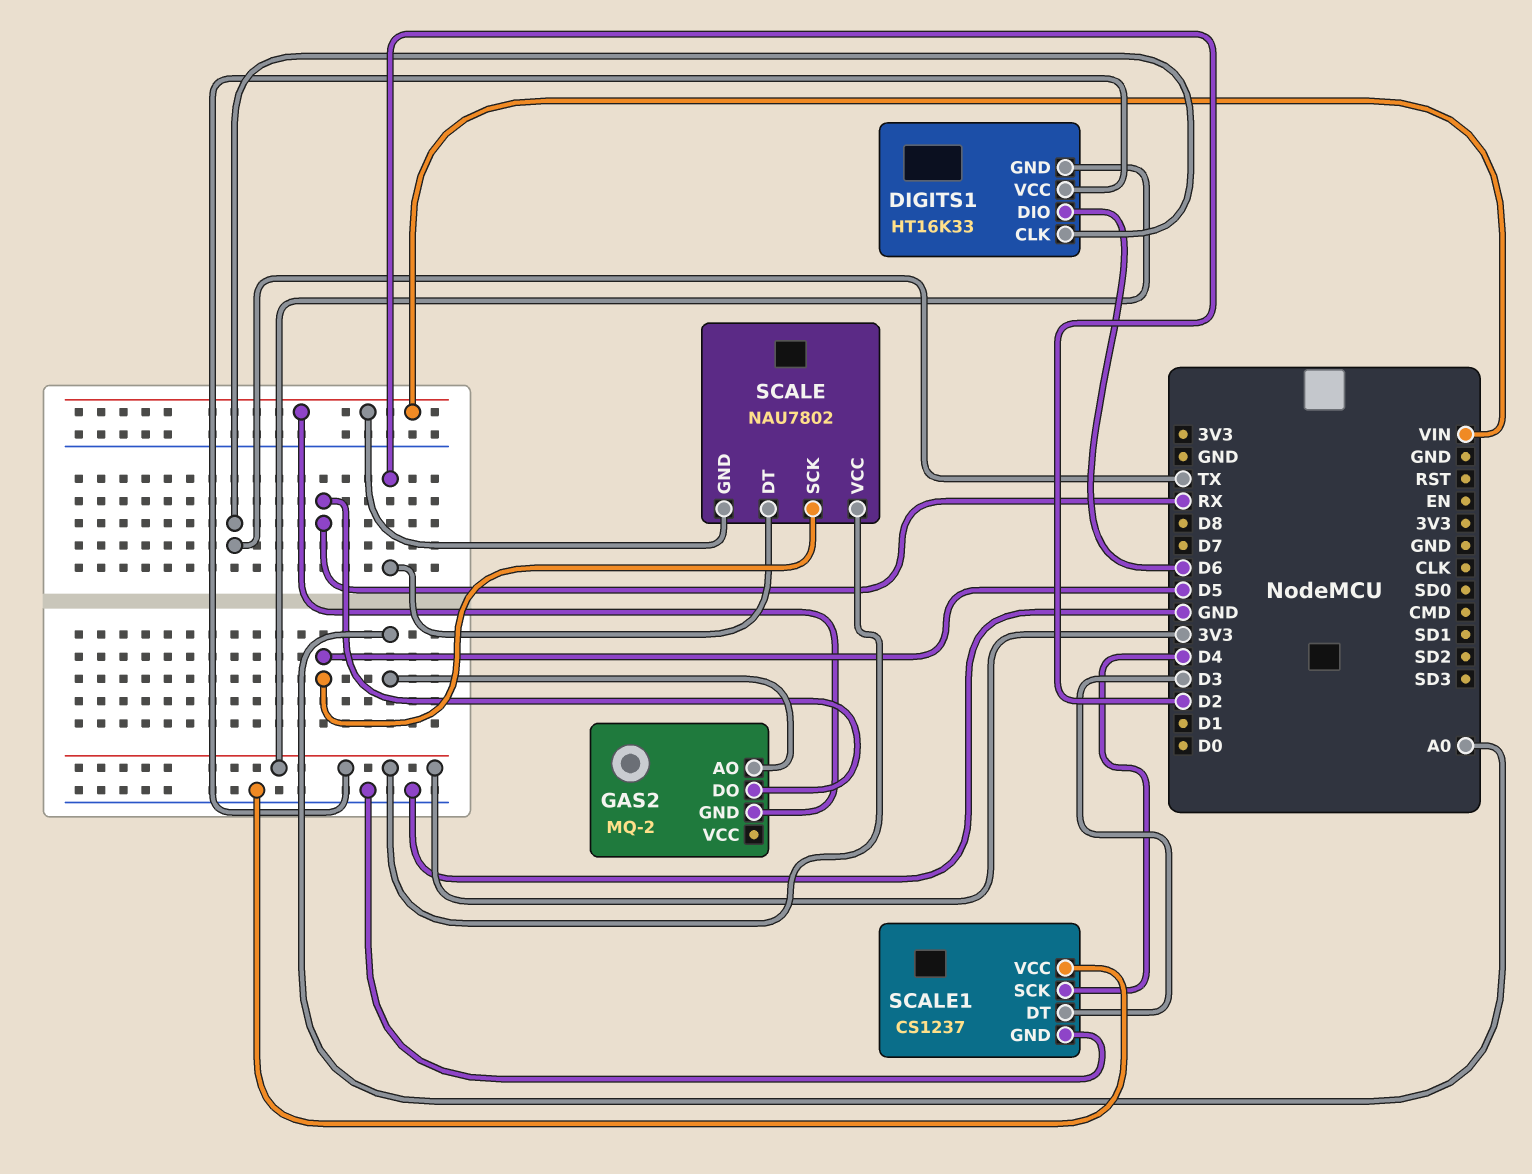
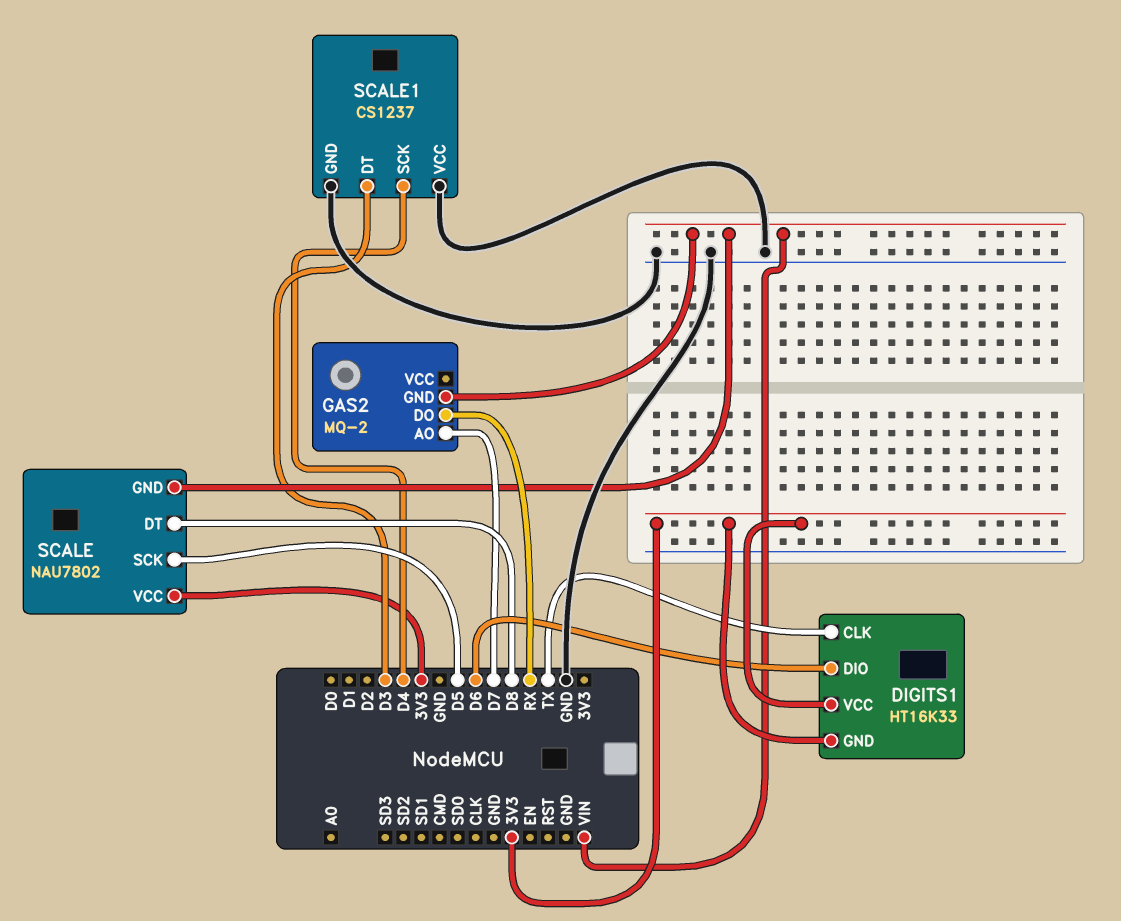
GAS2 pin AO: A0 -> D7
SCALE pin DT: D2 -> D8

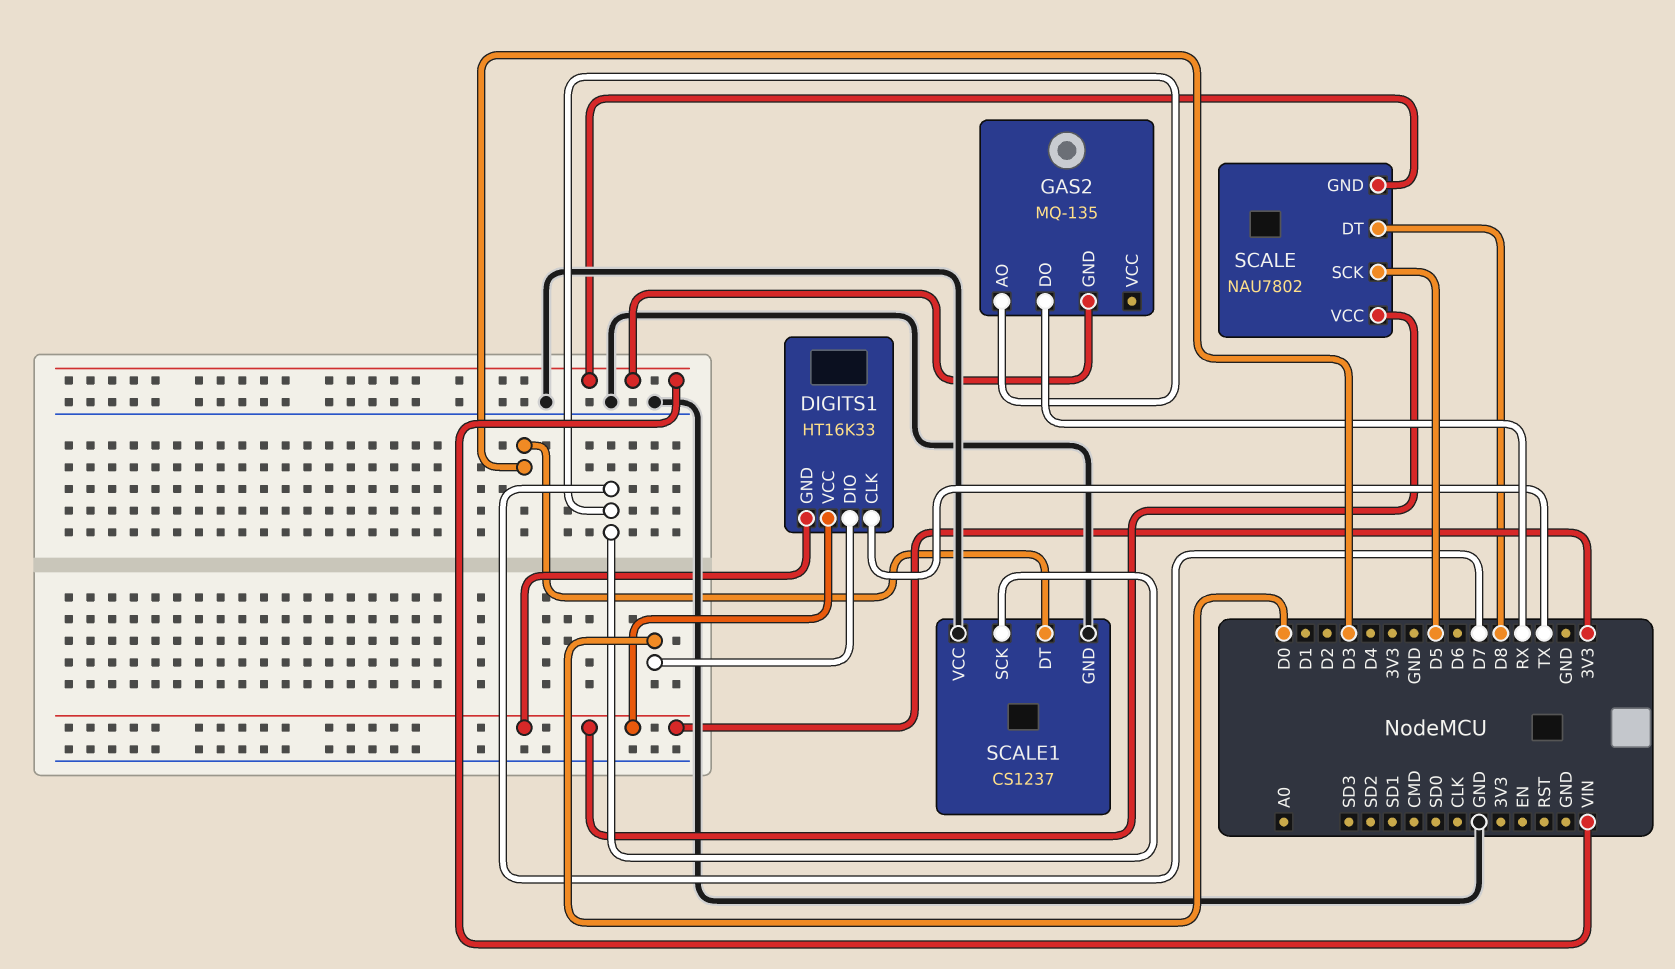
DIGITS1 pin DIO: D6 -> D0
GAS2: MQ-2 -> MQ-135
SCALE1 pin SCK: D4 -> D7

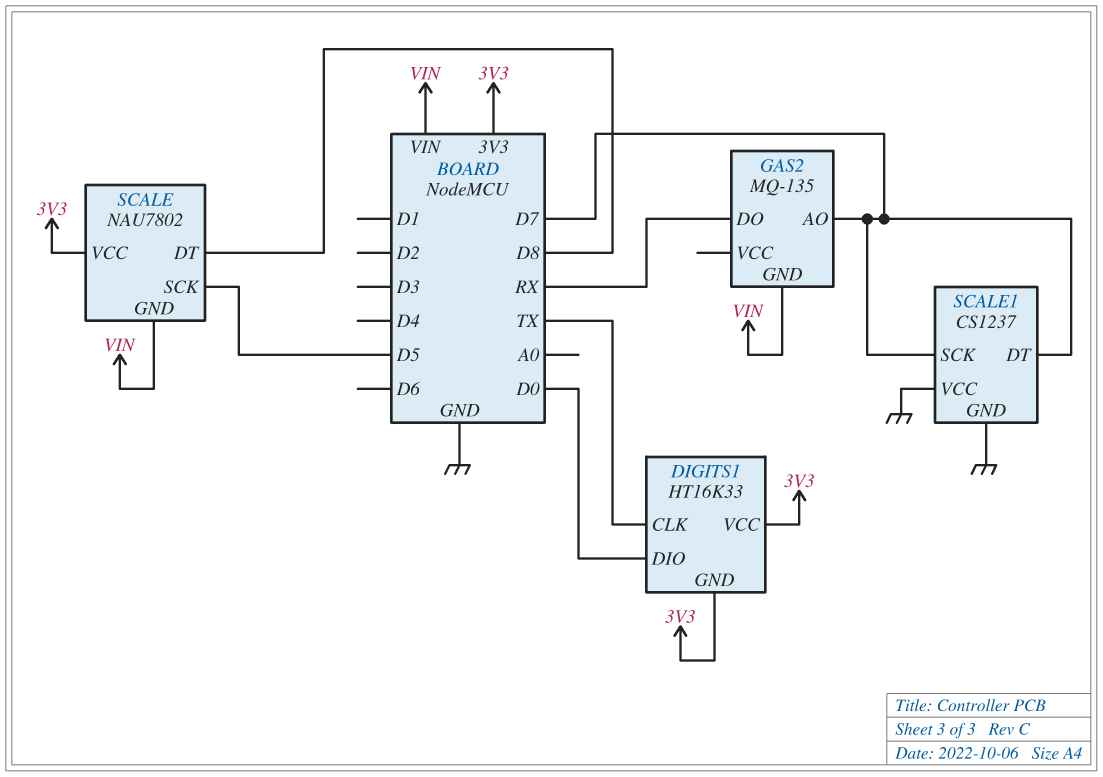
SCALE1 pin DT: D3 -> D7

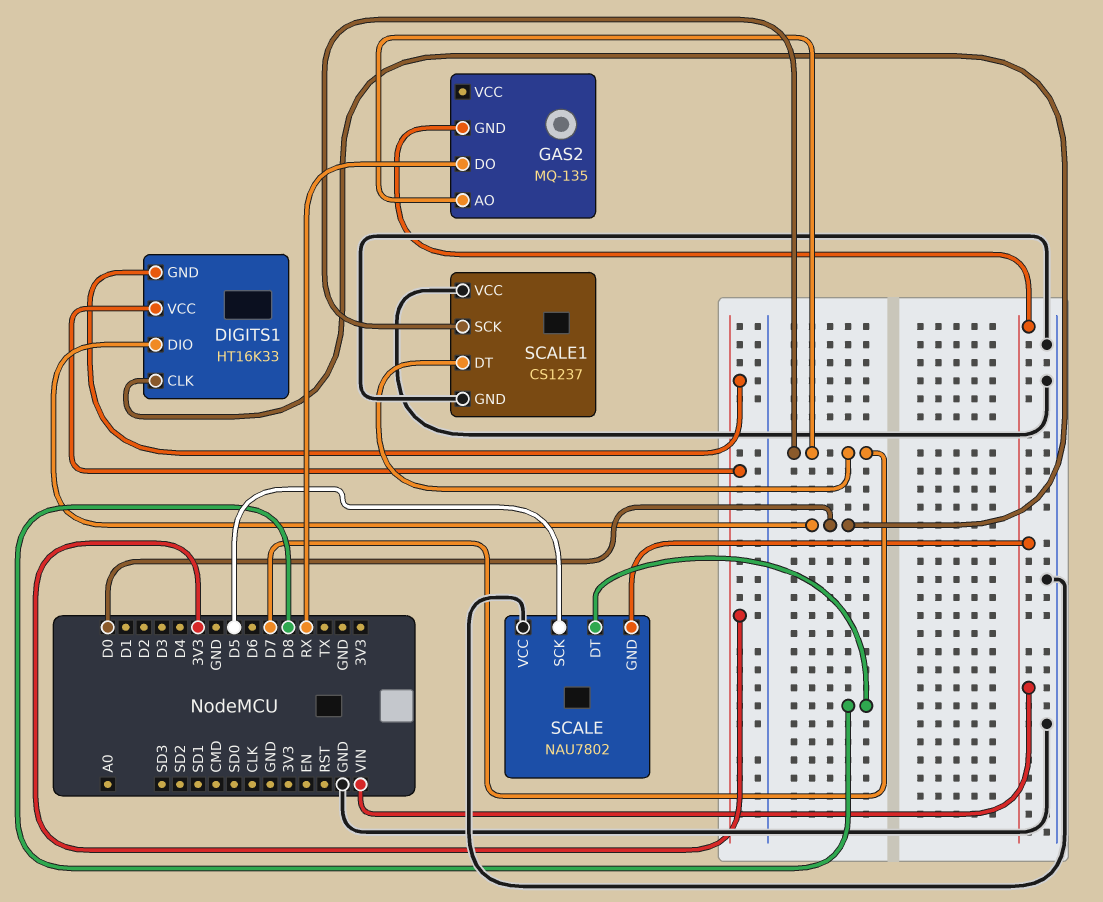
DIGITS1 pin CLK: TX -> D0
SCALE pin VCC: 3V3 -> GND

